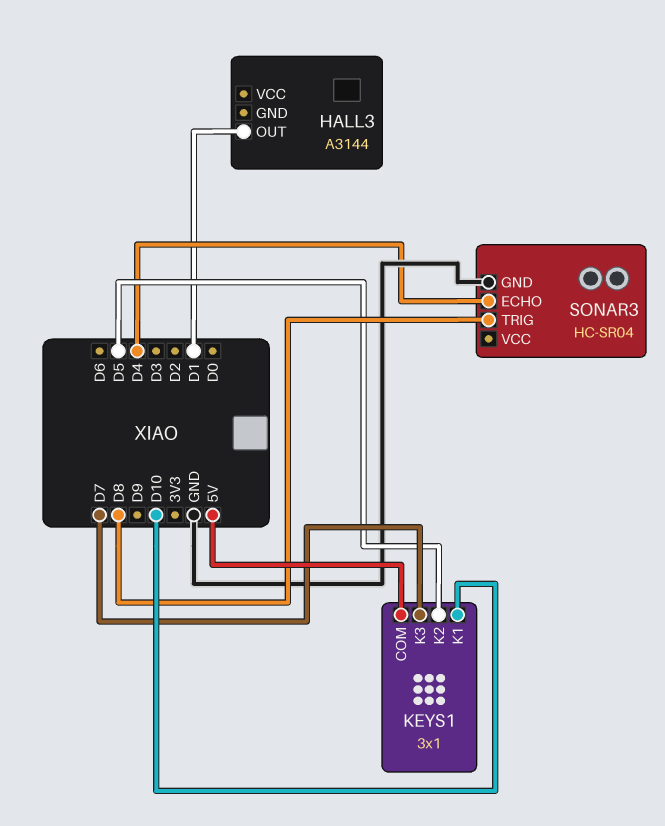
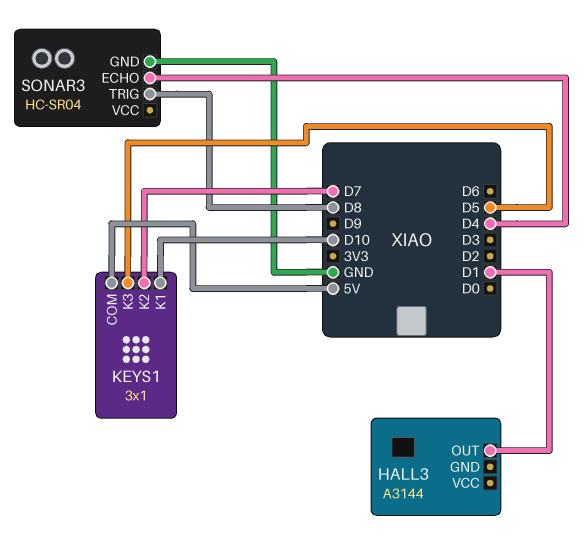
KEYS1 pin K2: D5 -> D7
KEYS1 pin K3: D7 -> D5

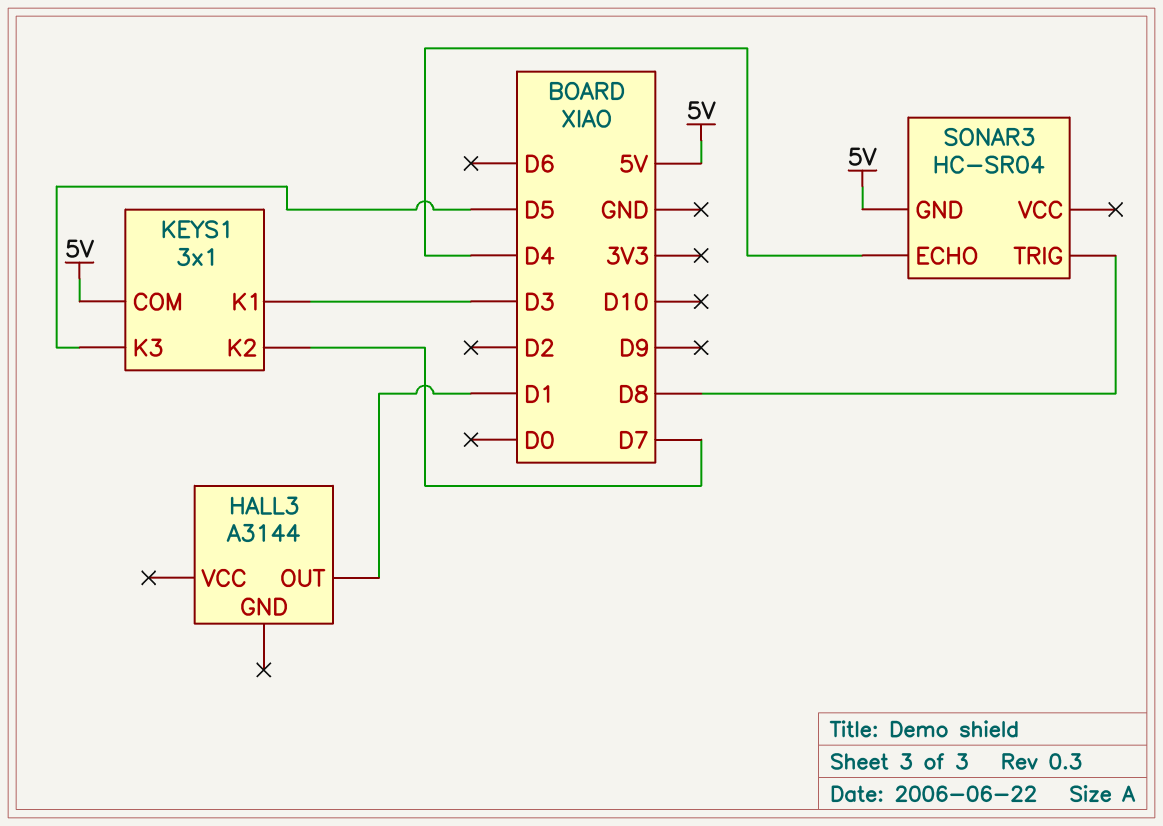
KEYS1 pin K1: D10 -> D3
SONAR3 pin GND: GND -> 5V

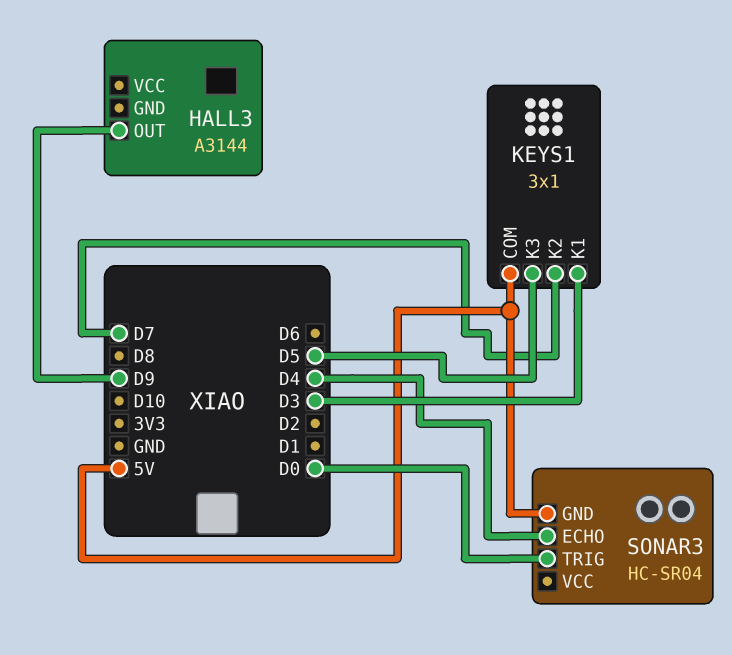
HALL3 pin OUT: D1 -> D9
SONAR3 pin TRIG: D8 -> D0

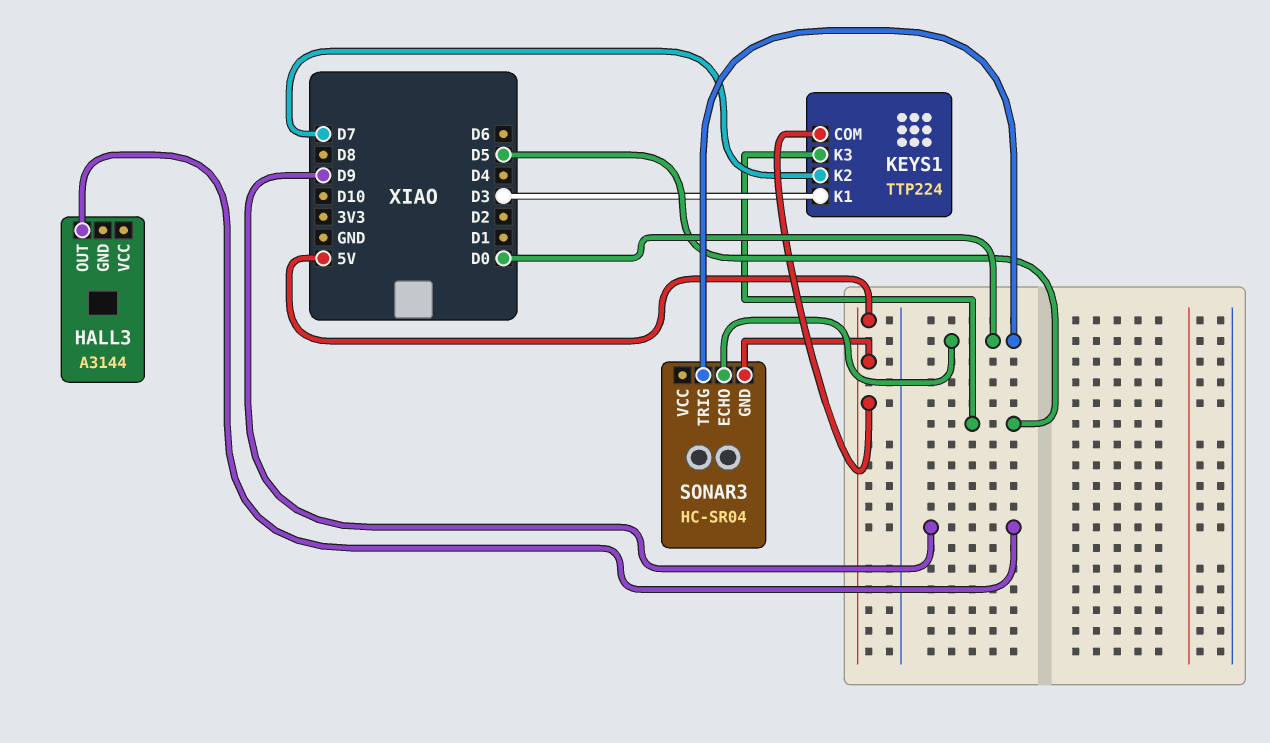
KEYS1: 3x1 -> TTP224
SONAR3 pin ECHO: D4 -> D0

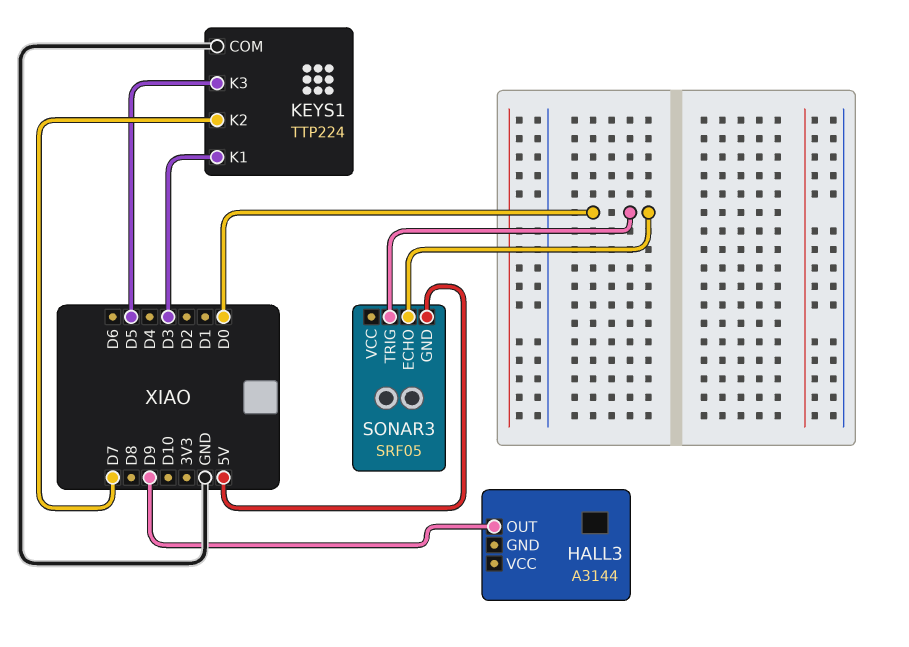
KEYS1 pin COM: 5V -> GND
SONAR3: HC-SR04 -> SRF05

